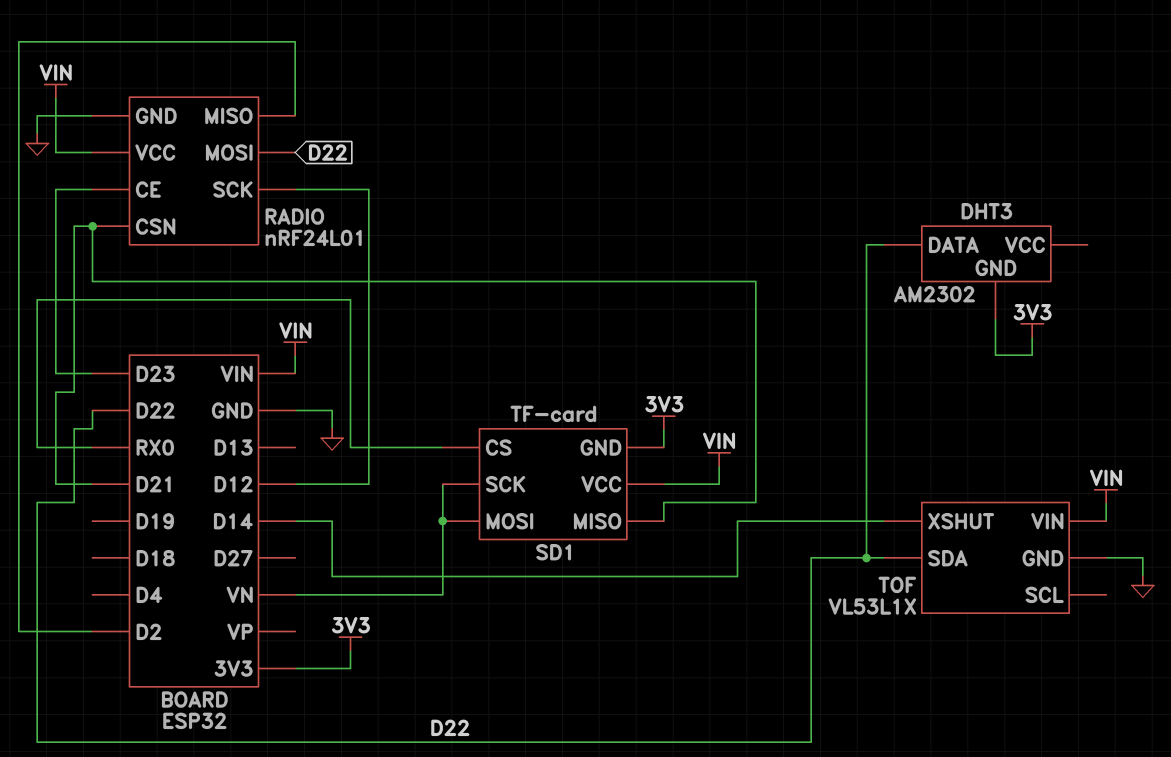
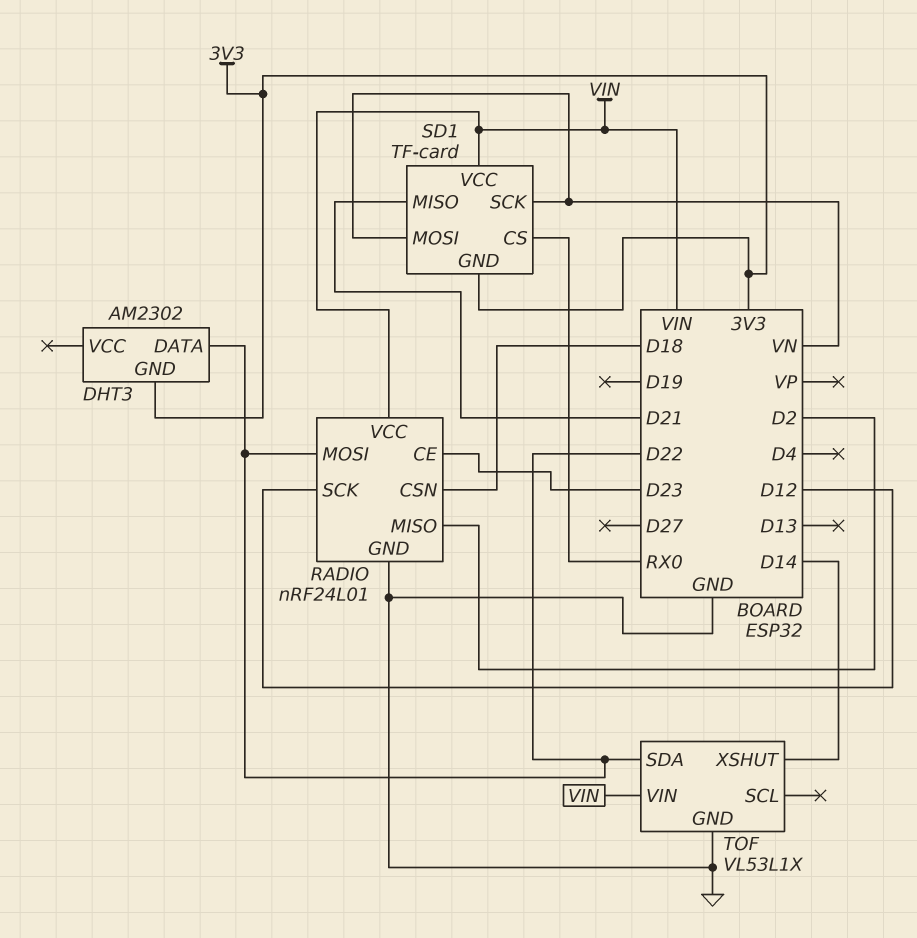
RADIO pin CSN: D21 -> D18

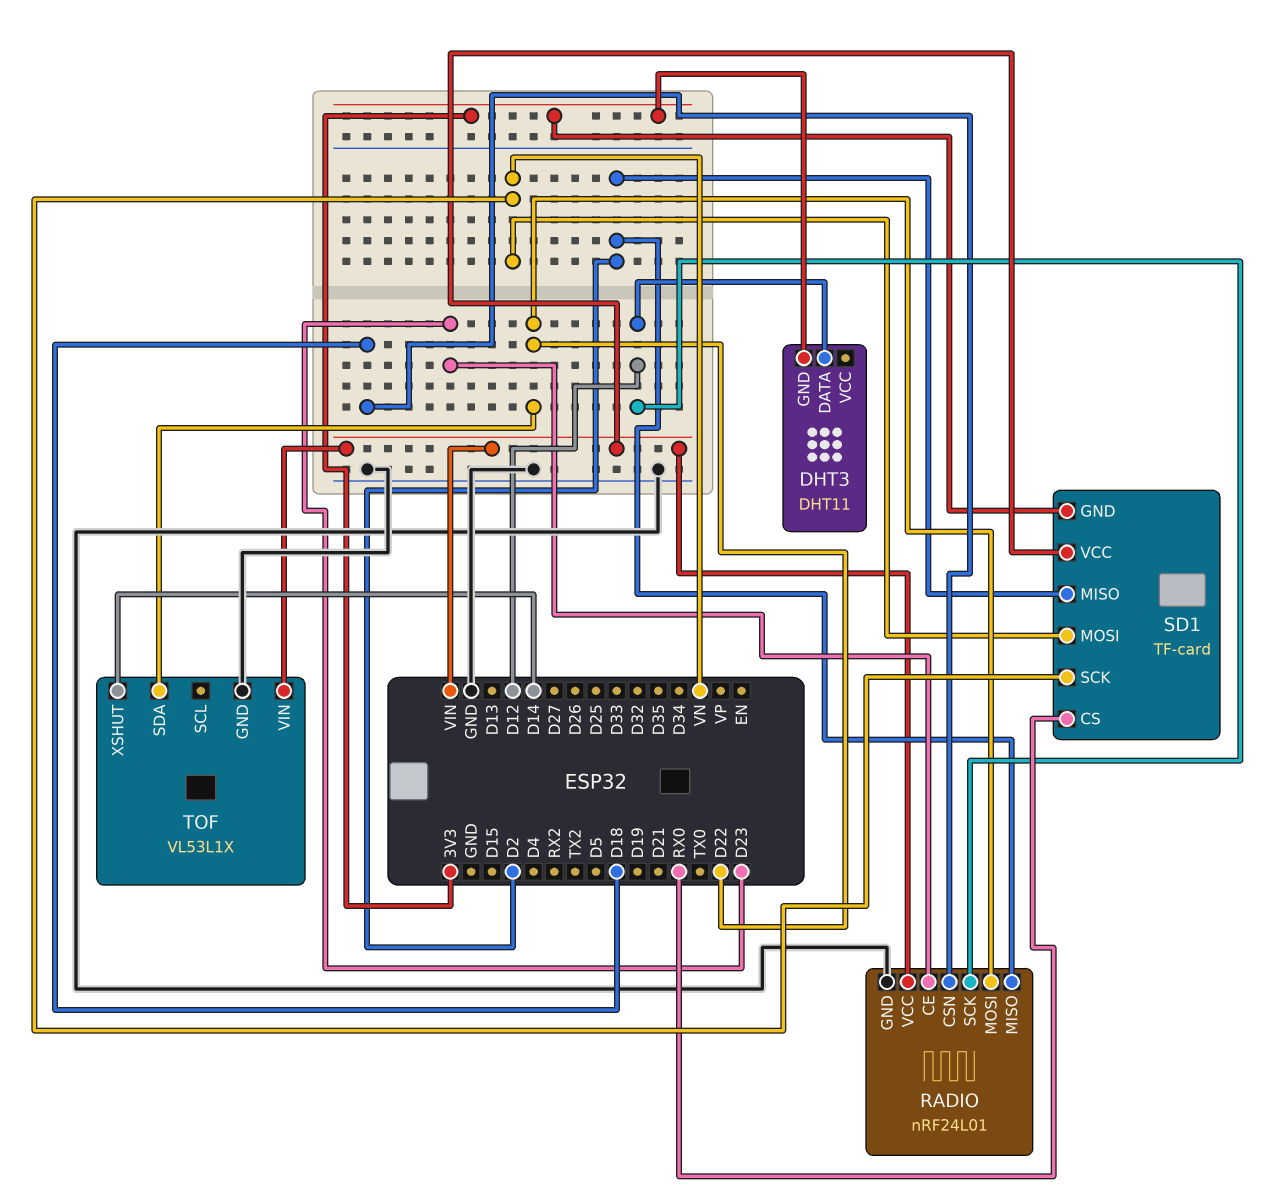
DHT3: AM2302 -> DHT11
DHT3 pin DATA: D22 -> D12
SD1 pin MISO: D21 -> D2

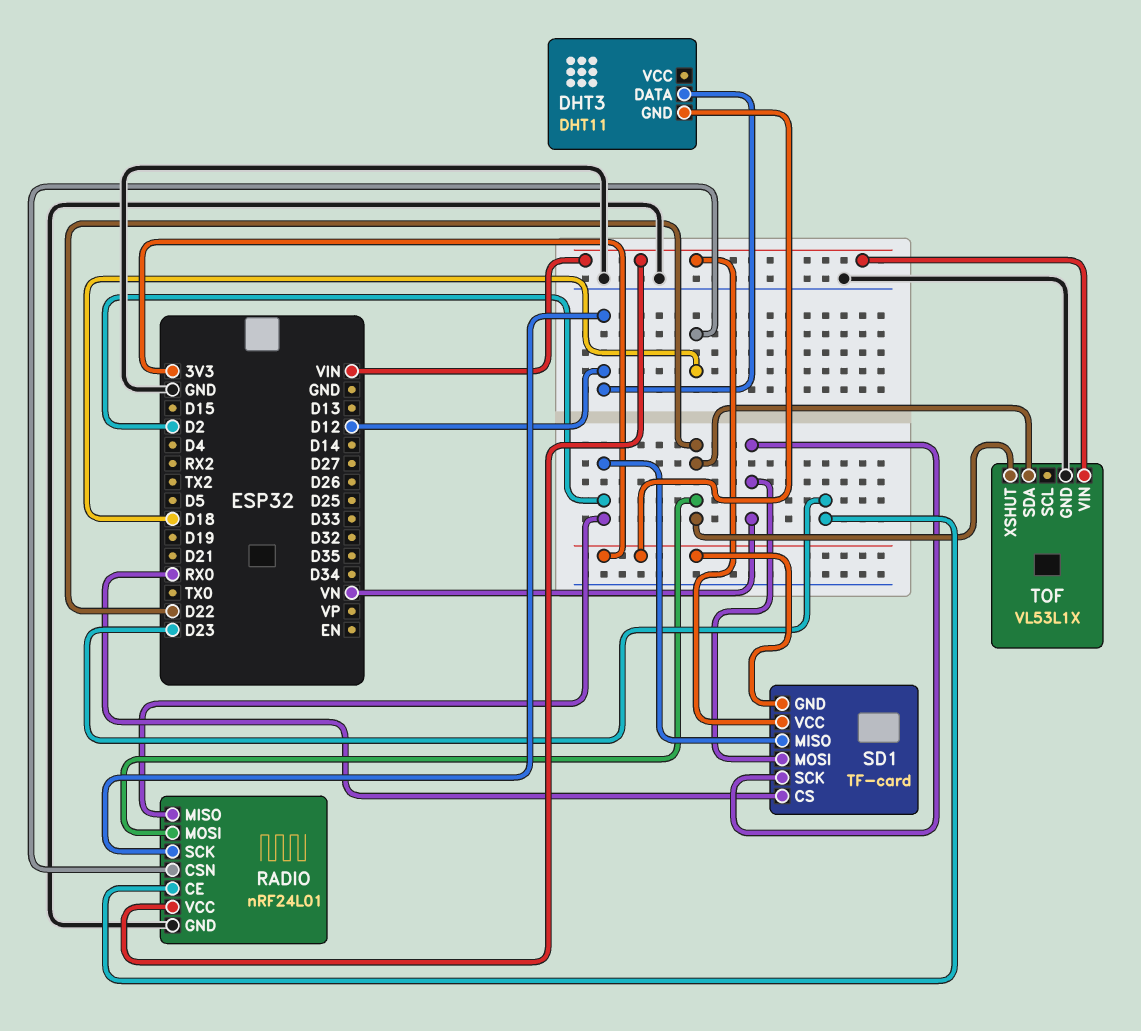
TOF pin XSHUT: D14 -> D22

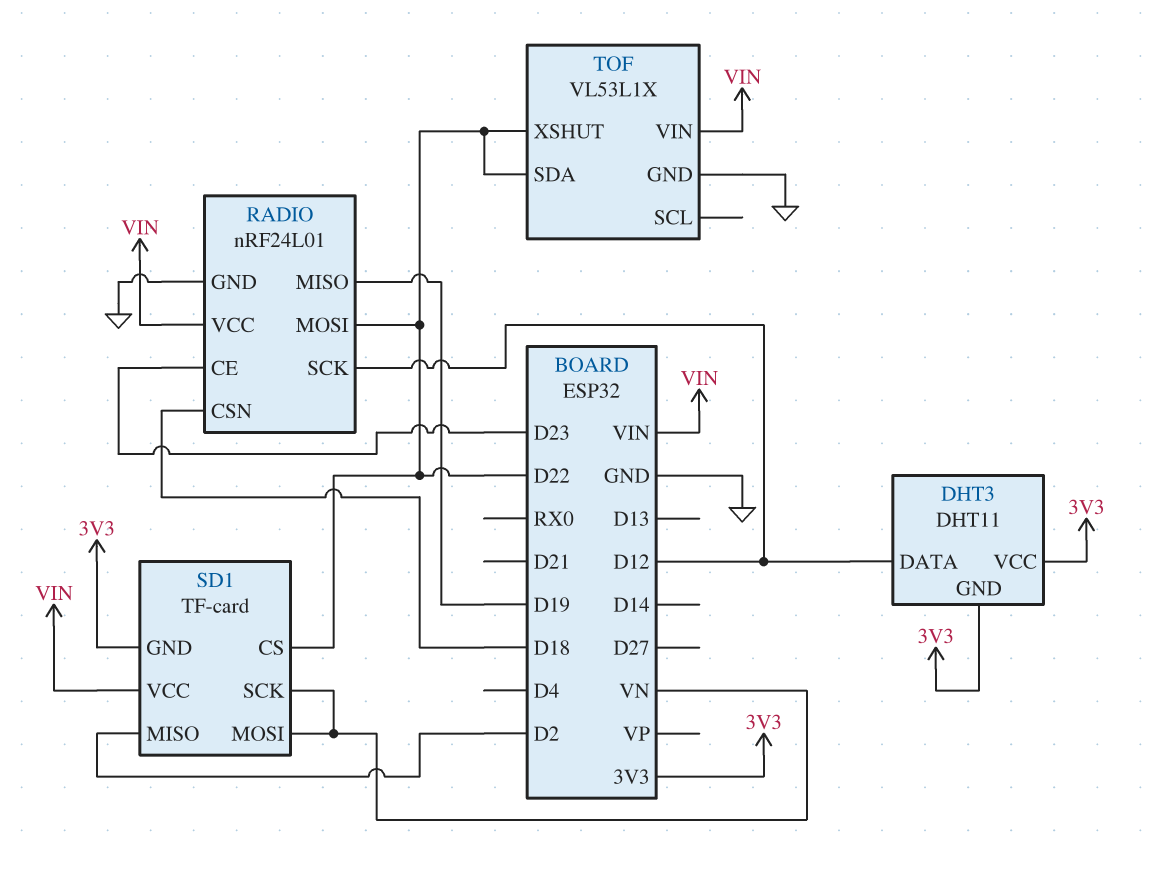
DHT3 pin VCC: none -> 3V3
RADIO pin MISO: D2 -> D19
SD1 pin CS: RX0 -> D22

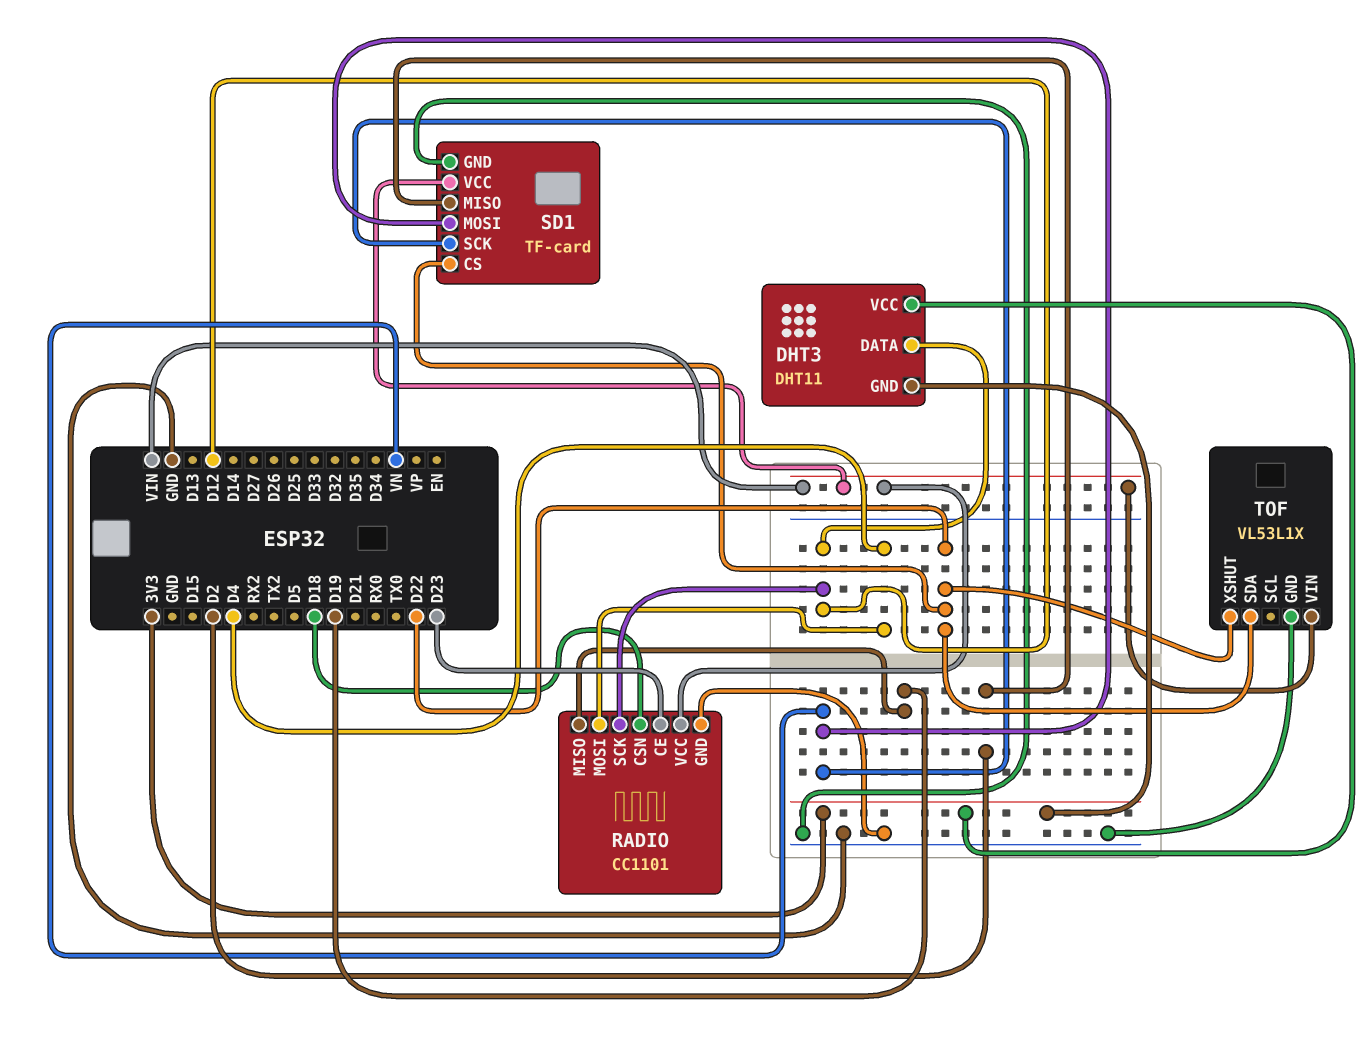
RADIO: nRF24L01 -> CC1101
RADIO pin MOSI: D22 -> D4
SD1 pin GND: 3V3 -> GND

